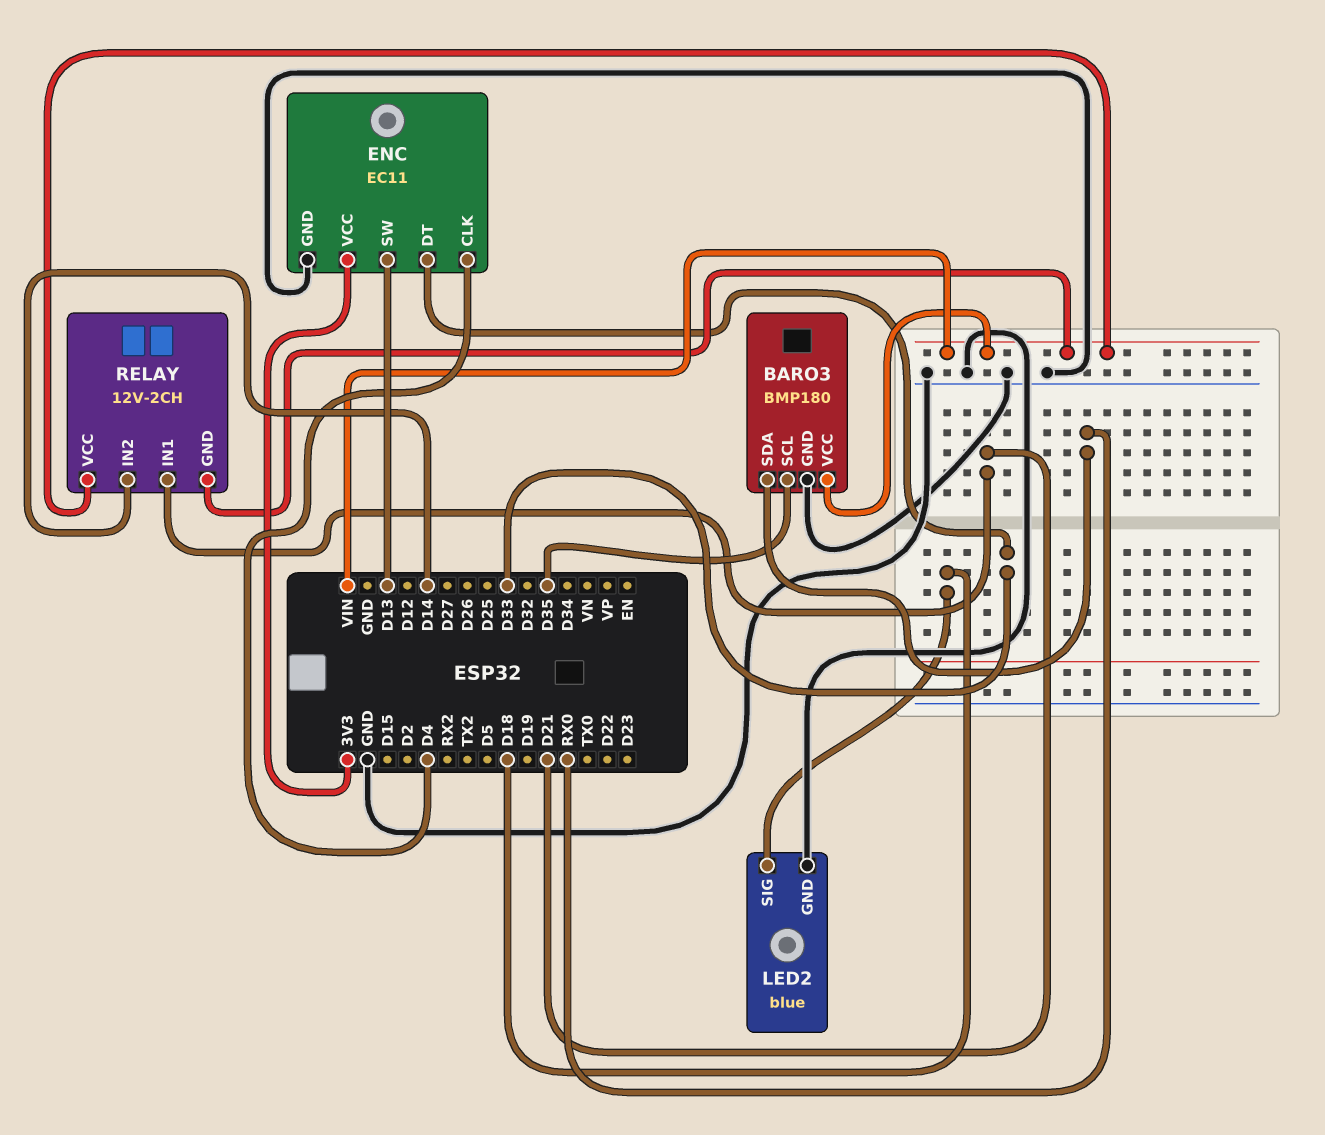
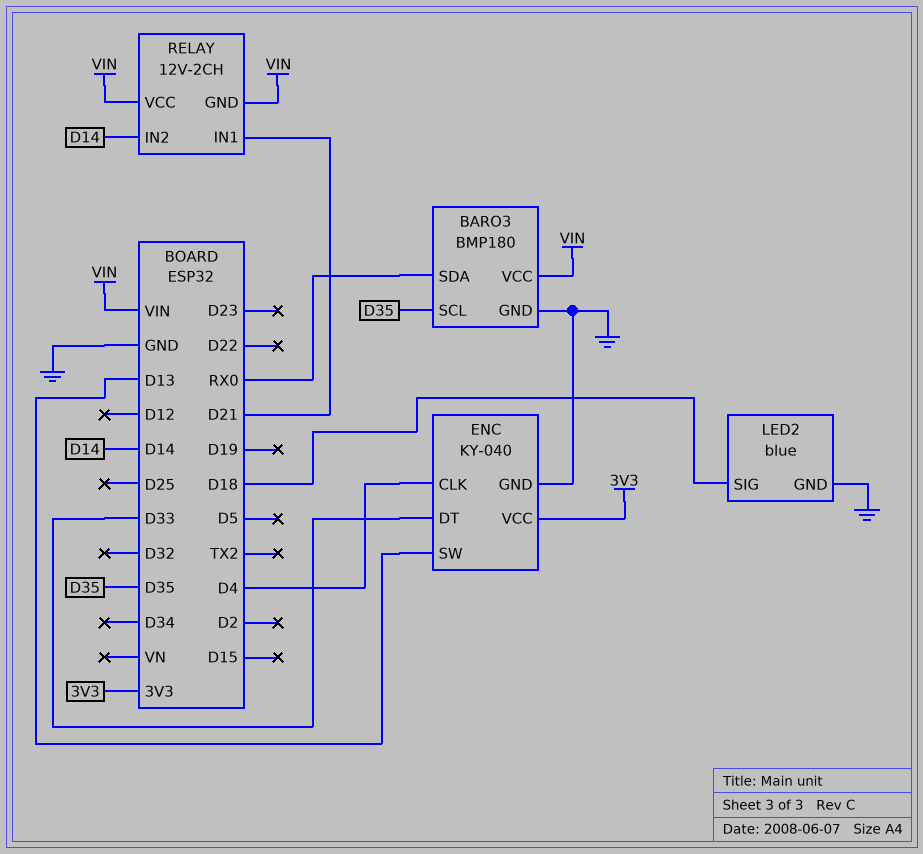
ENC: EC11 -> KY-040

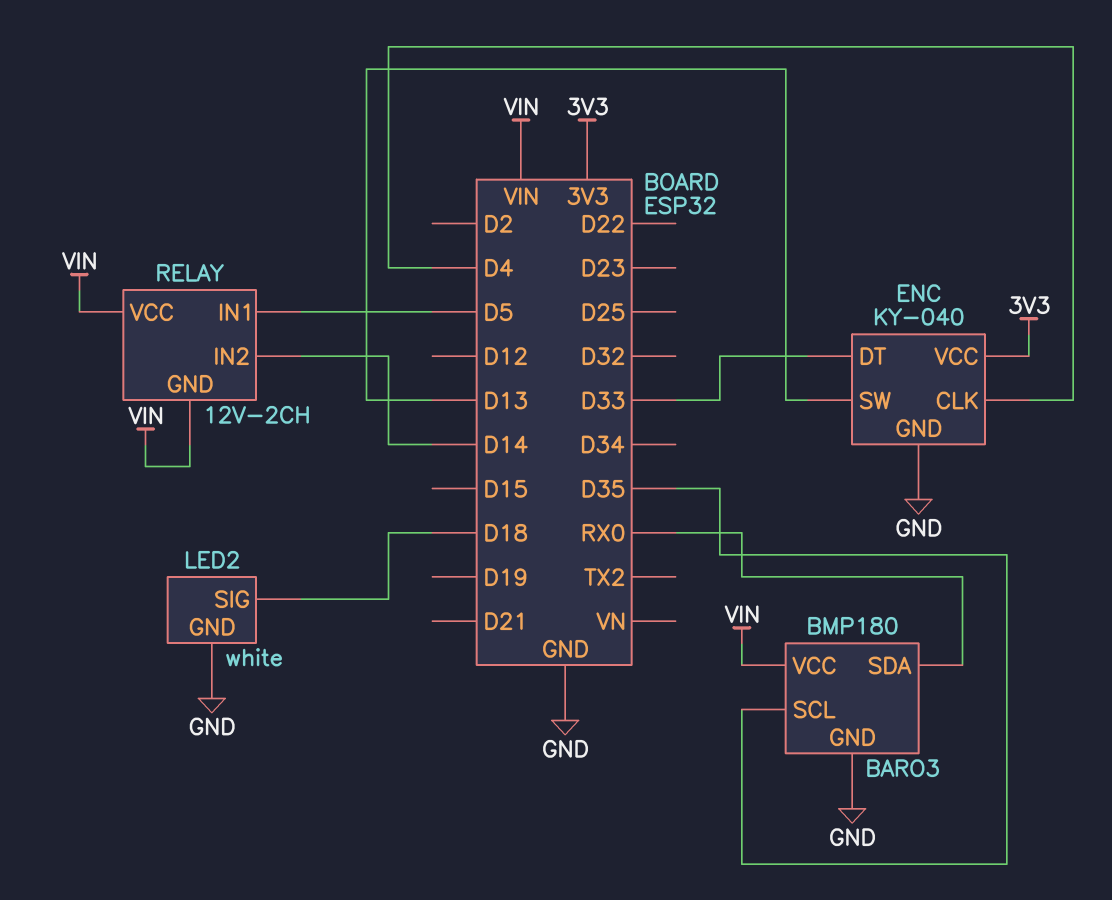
LED2: blue -> white
RELAY pin IN1: D21 -> D5

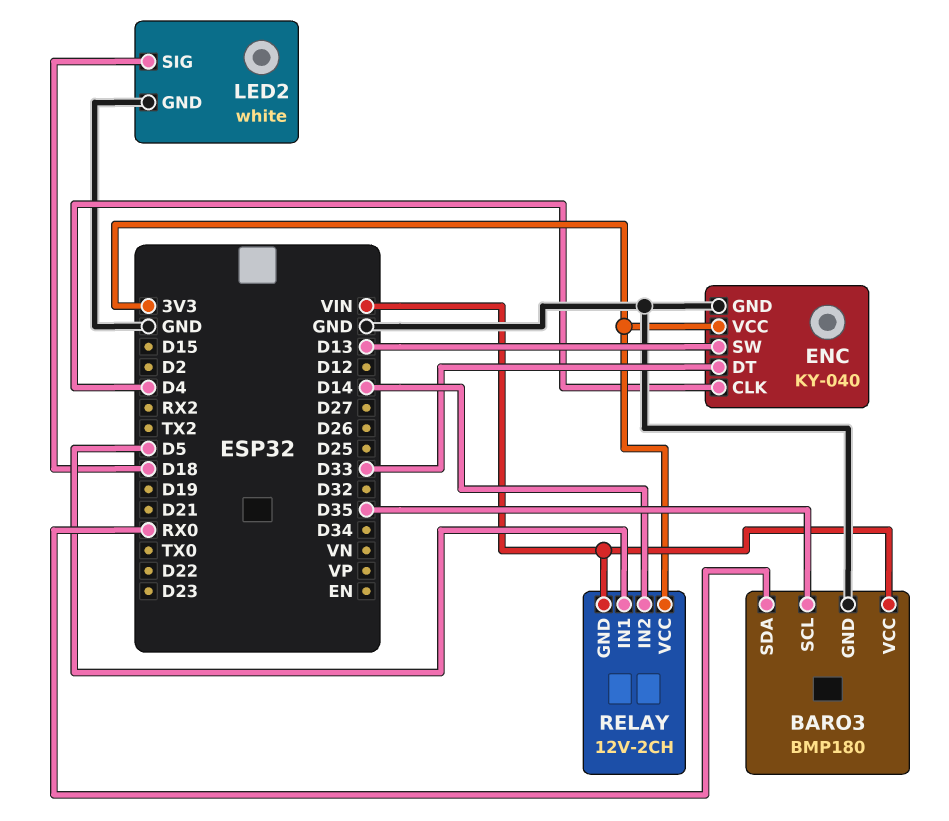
RELAY pin VCC: VIN -> 3V3

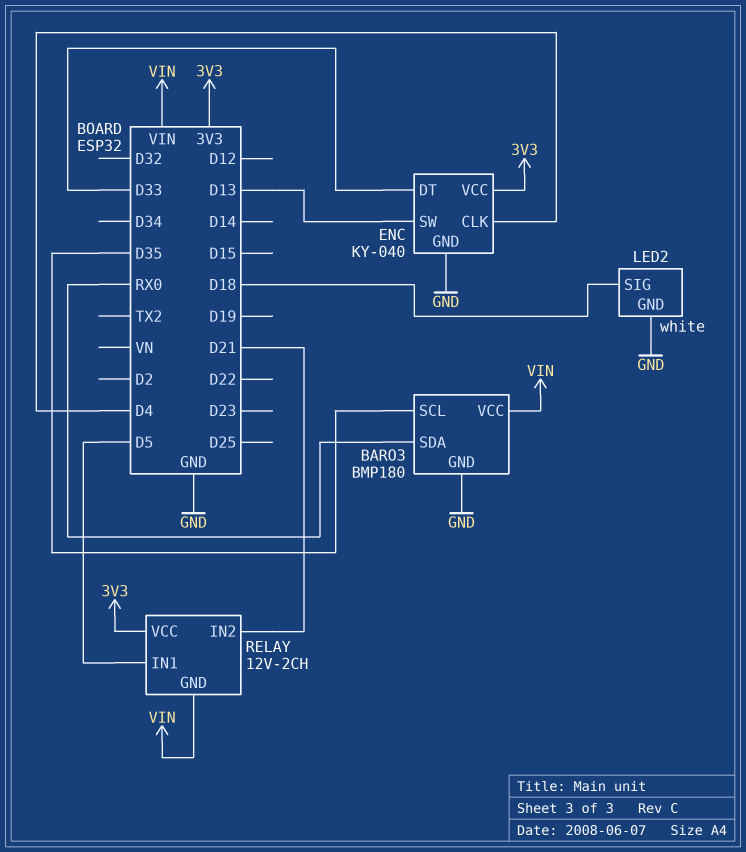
RELAY pin IN2: D14 -> D21

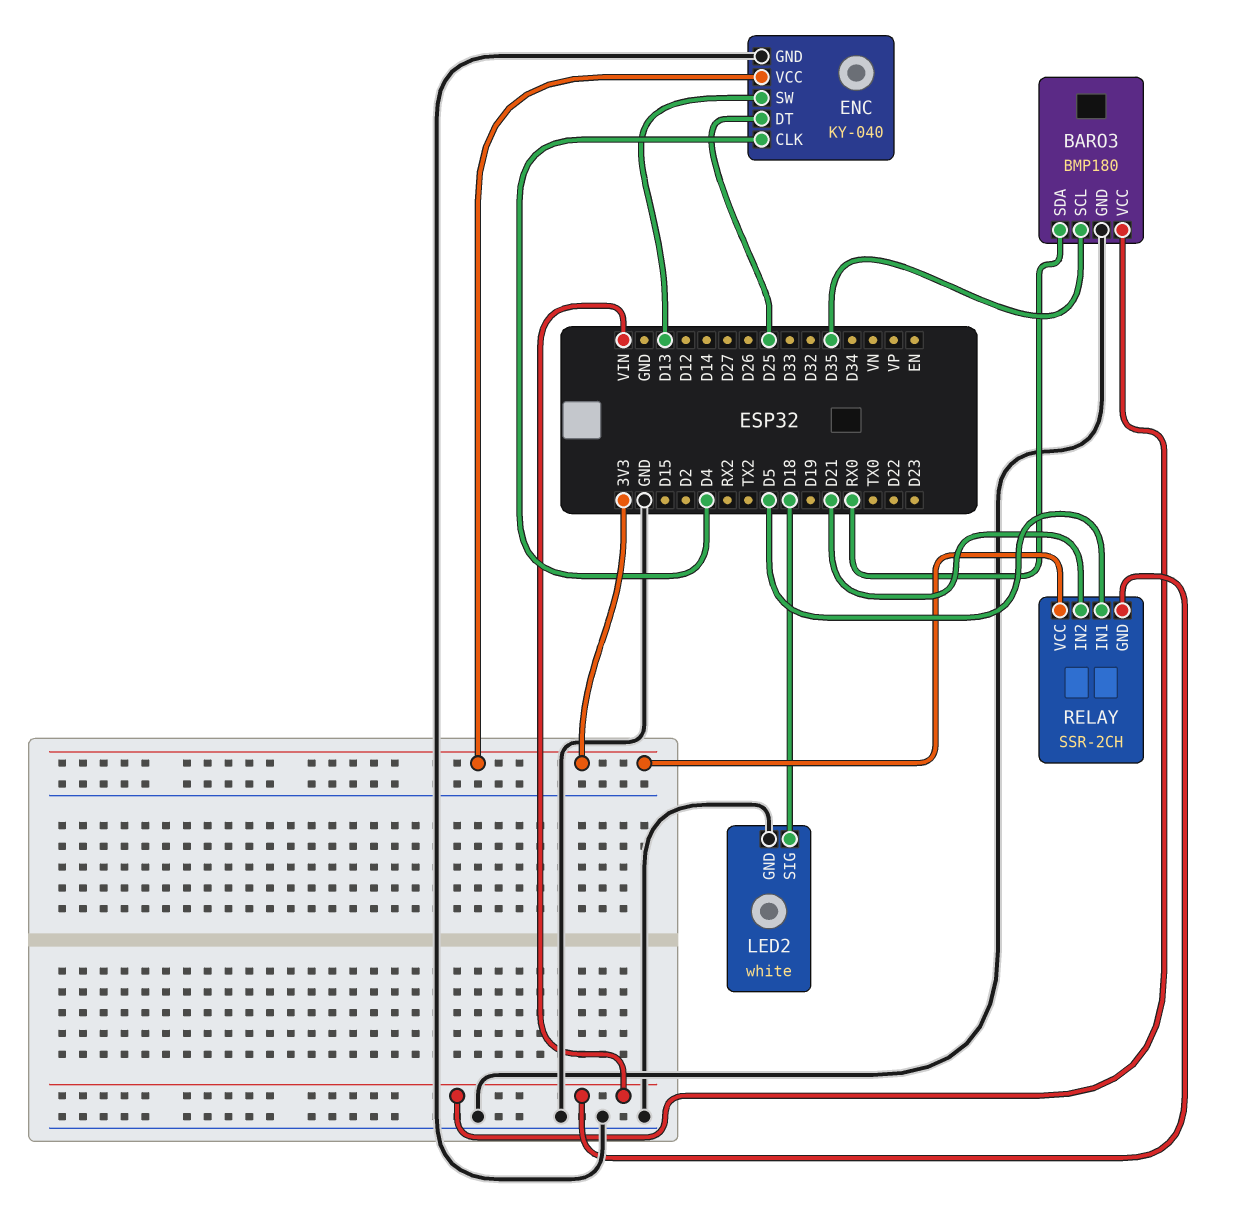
ENC pin DT: D33 -> D25
RELAY: 12V-2CH -> SSR-2CH

